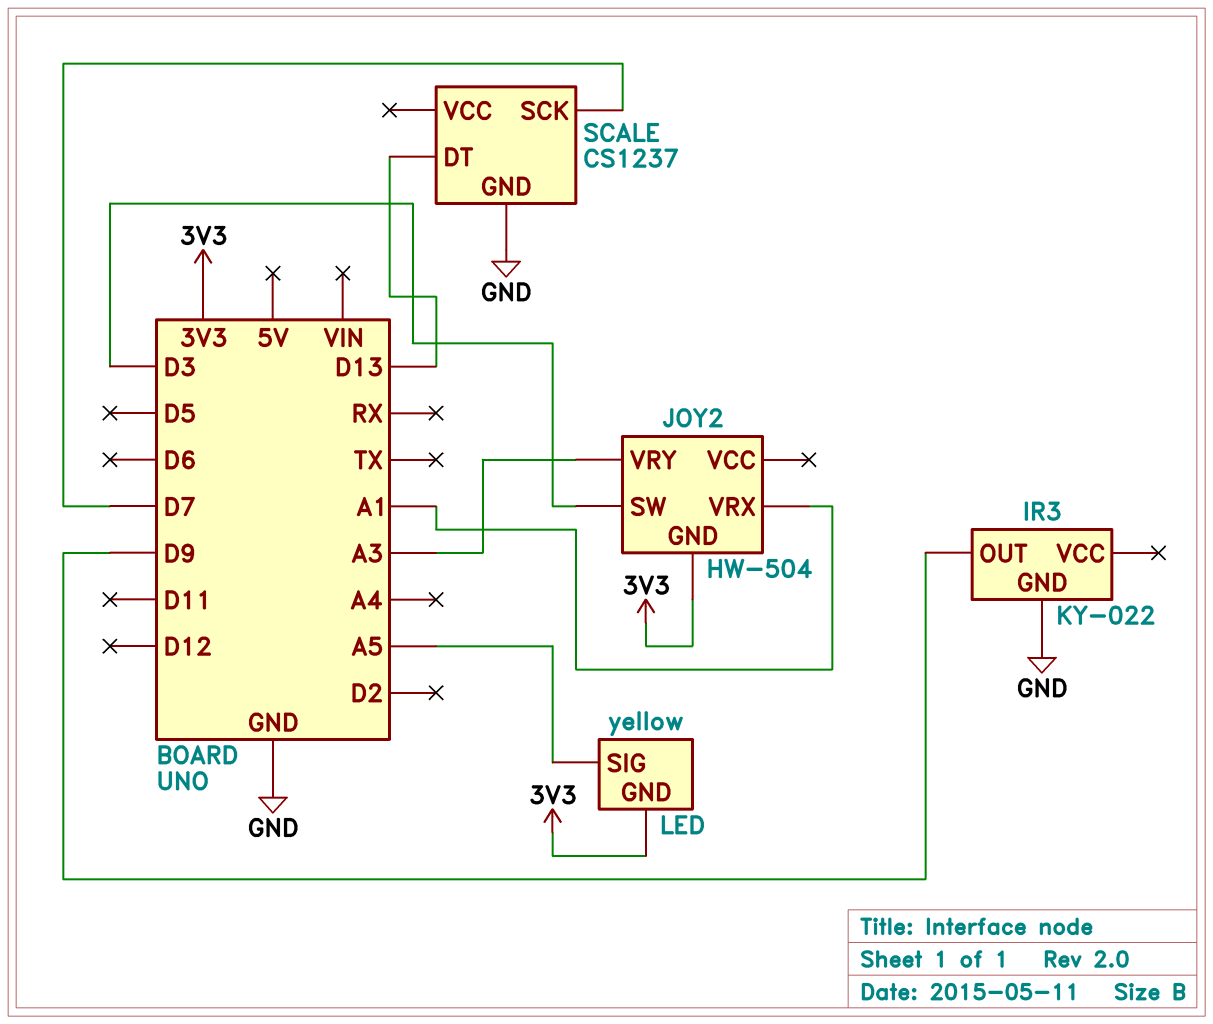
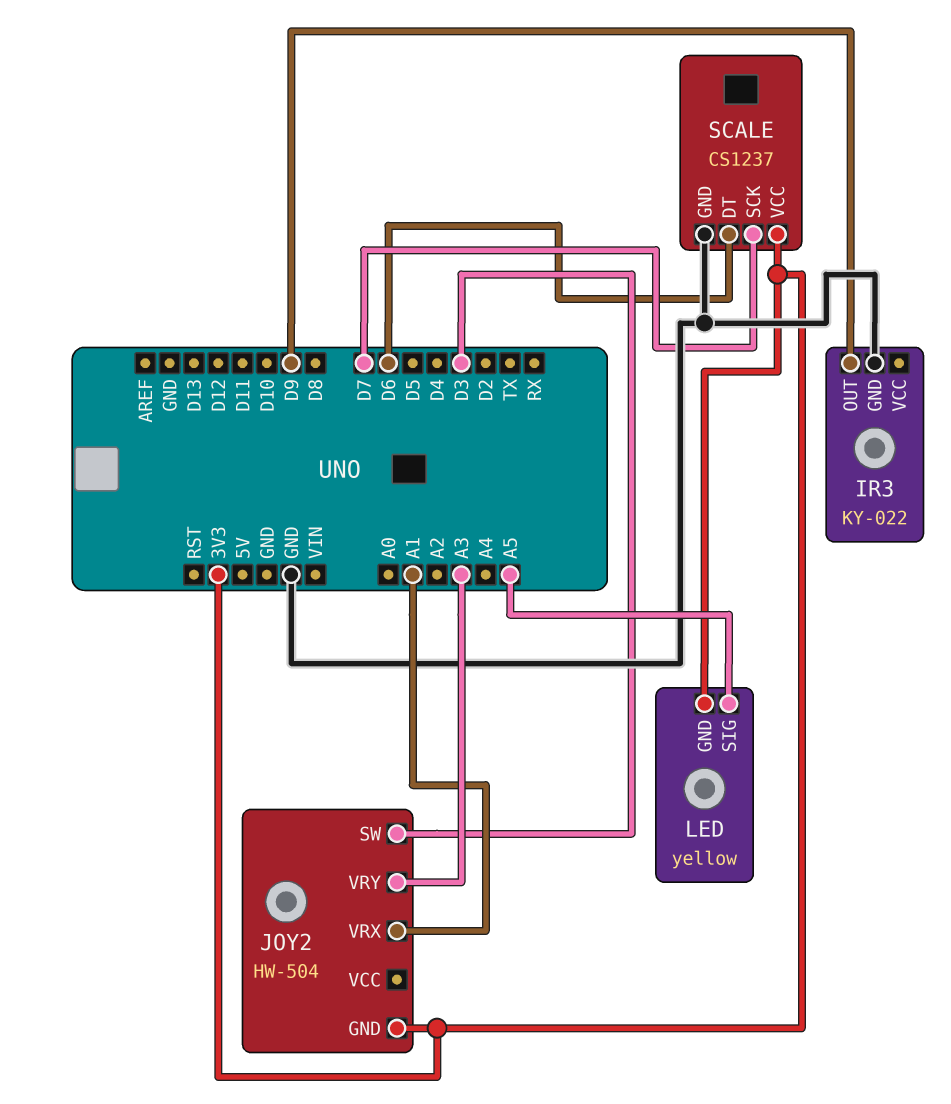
SCALE pin DT: D13 -> D6
SCALE pin VCC: none -> 3V3

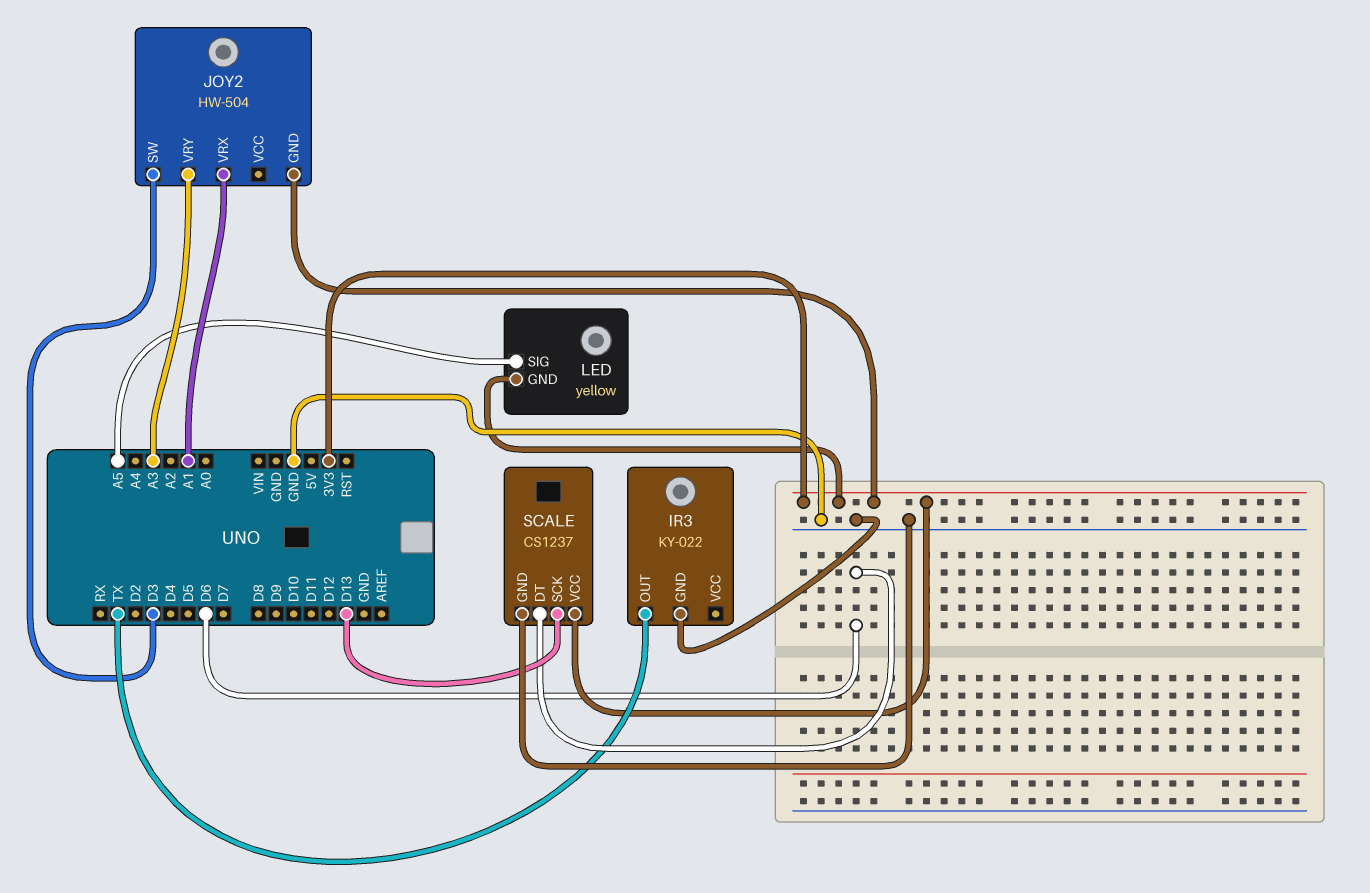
IR3 pin OUT: D9 -> TX
SCALE pin SCK: D7 -> D13

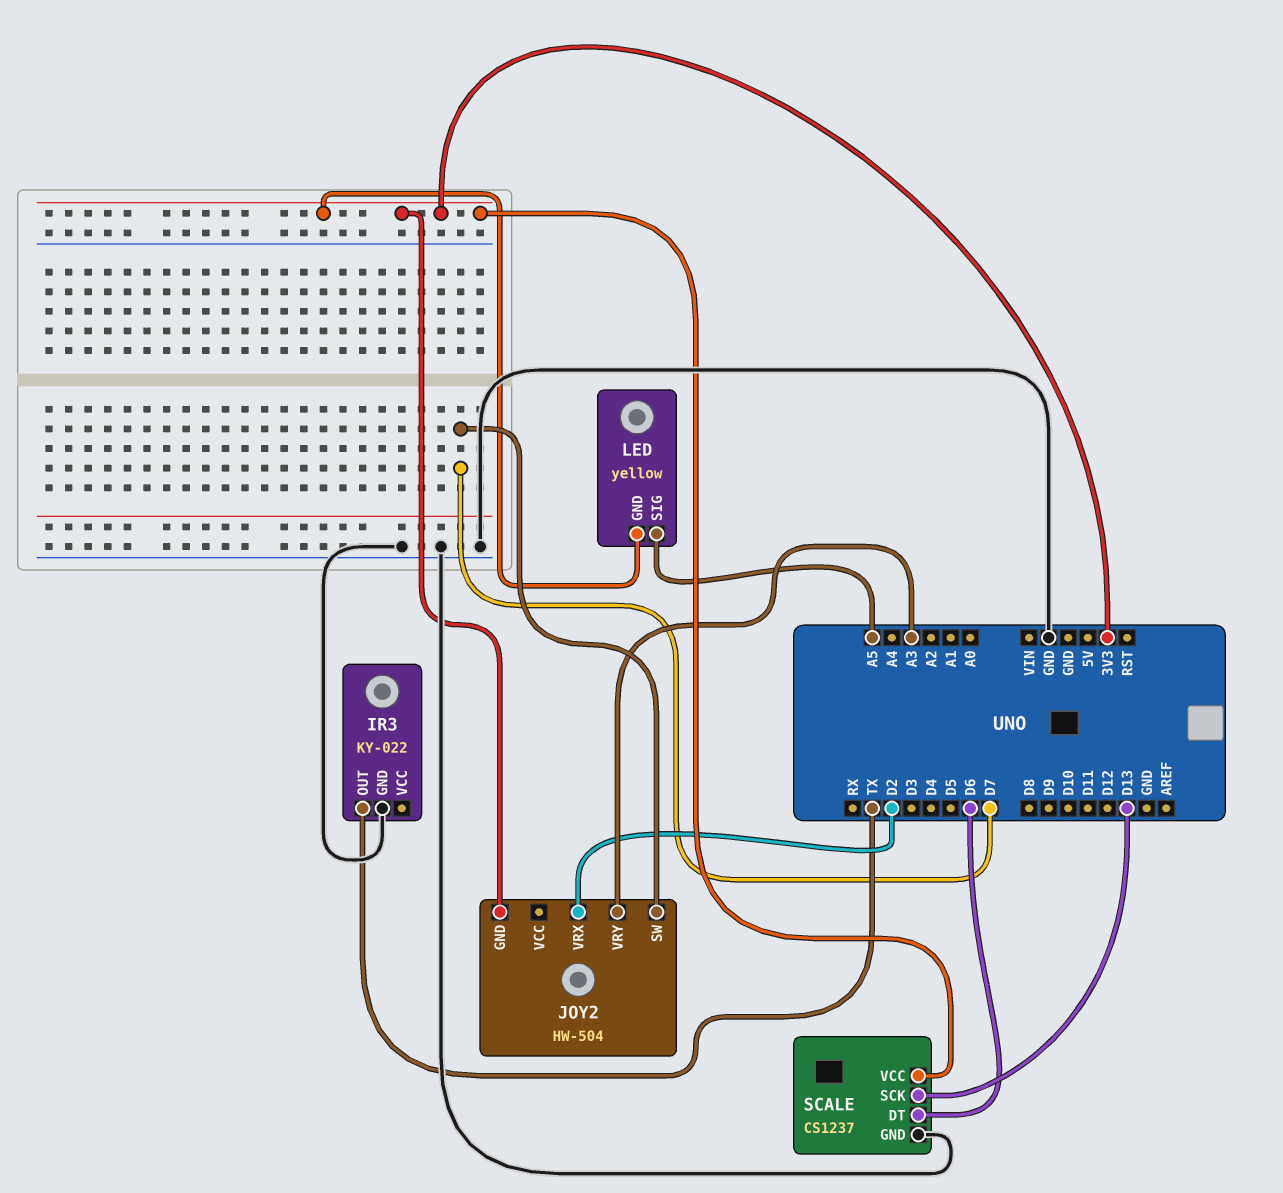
JOY2 pin SW: D3 -> D7
JOY2 pin VRX: A1 -> D2

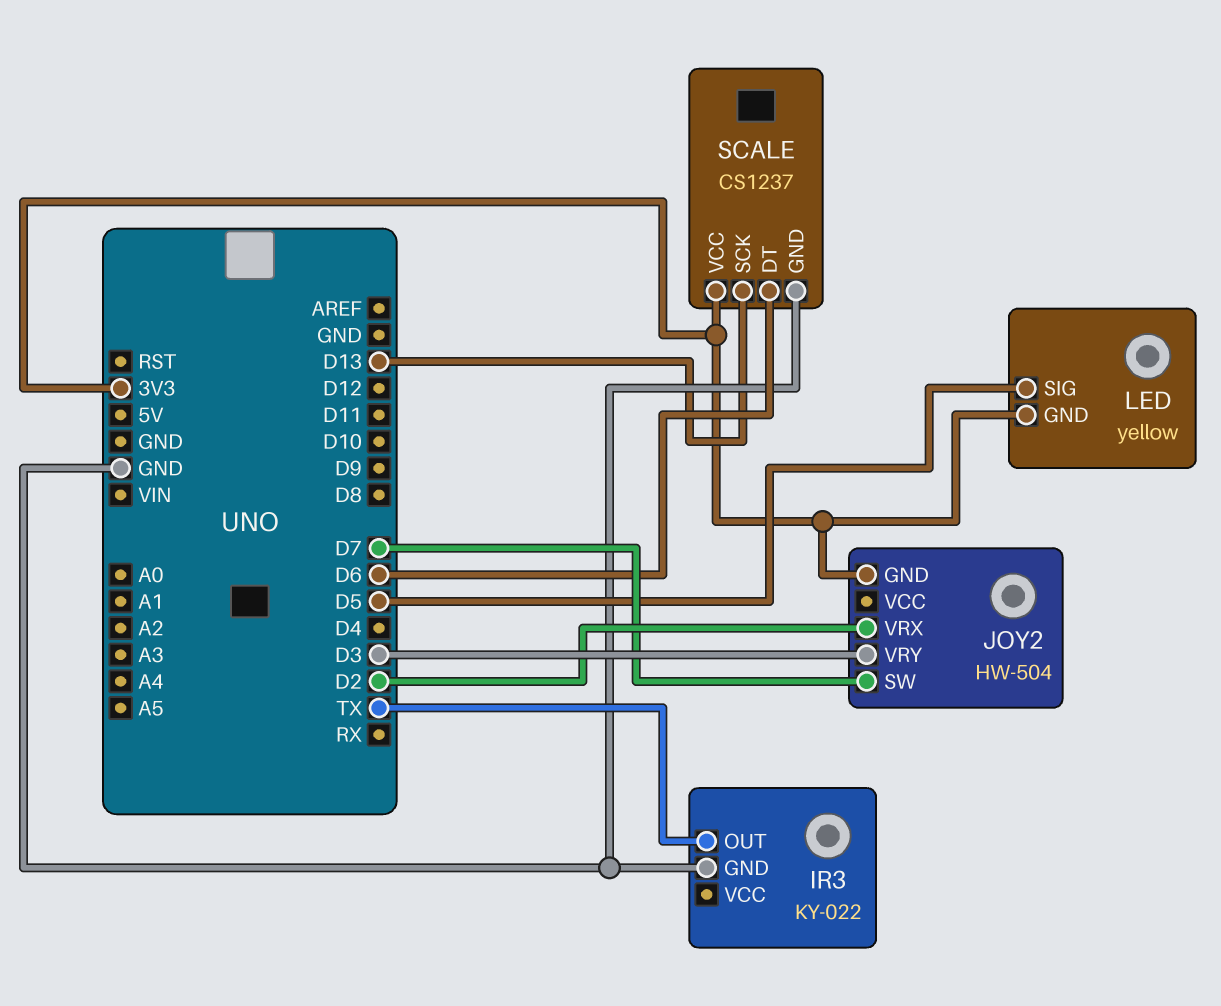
JOY2 pin VRY: A3 -> D3
LED pin SIG: A5 -> D5

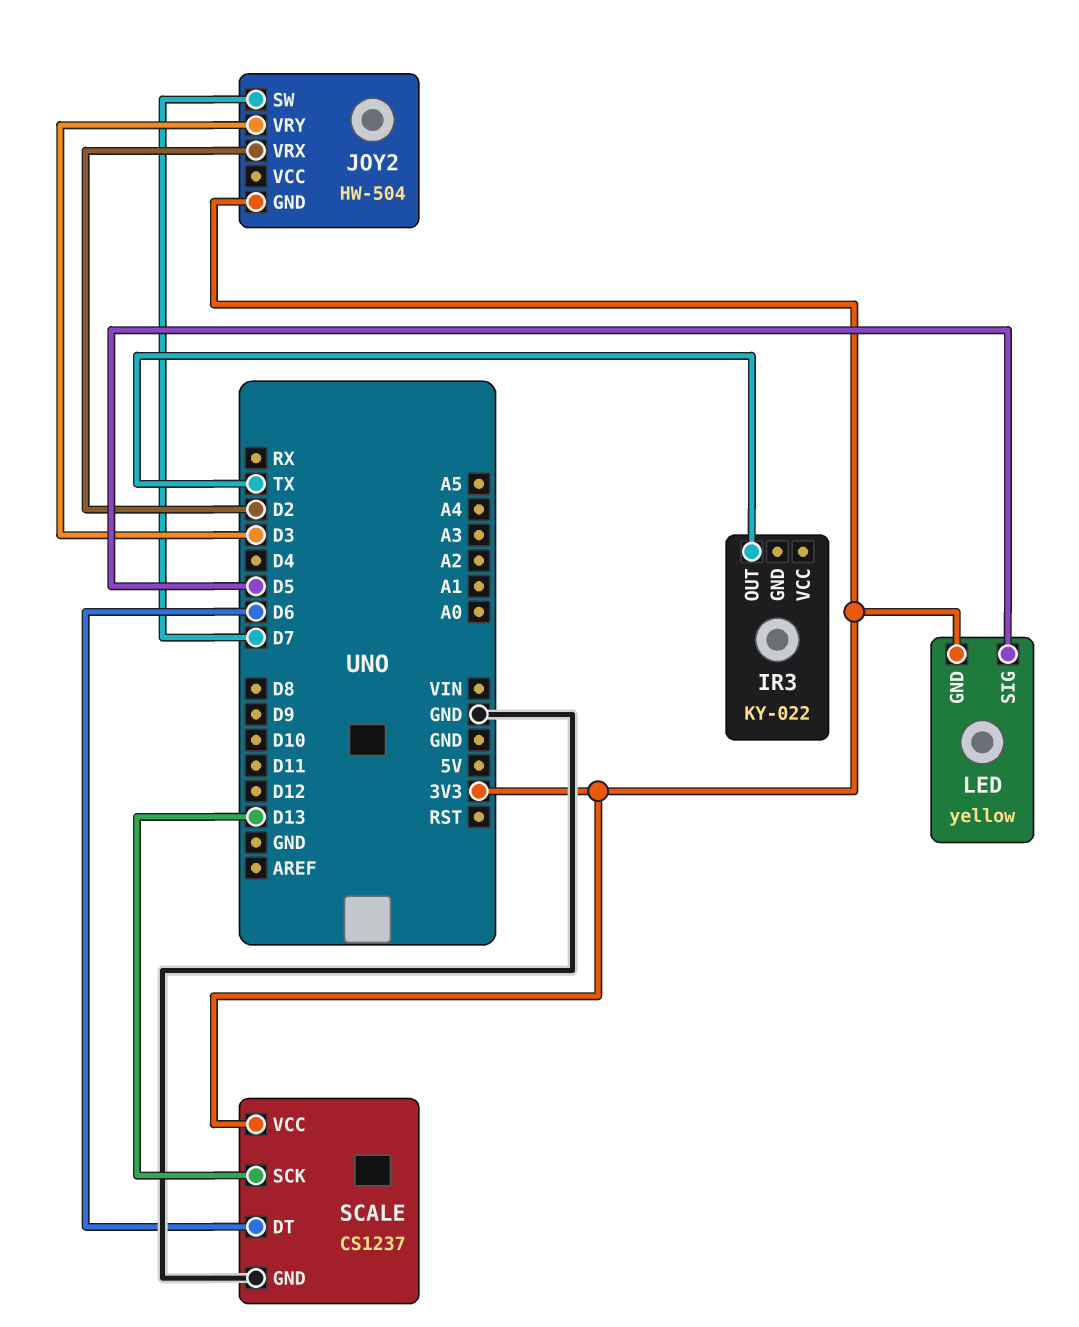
IR3 pin GND: GND -> none

